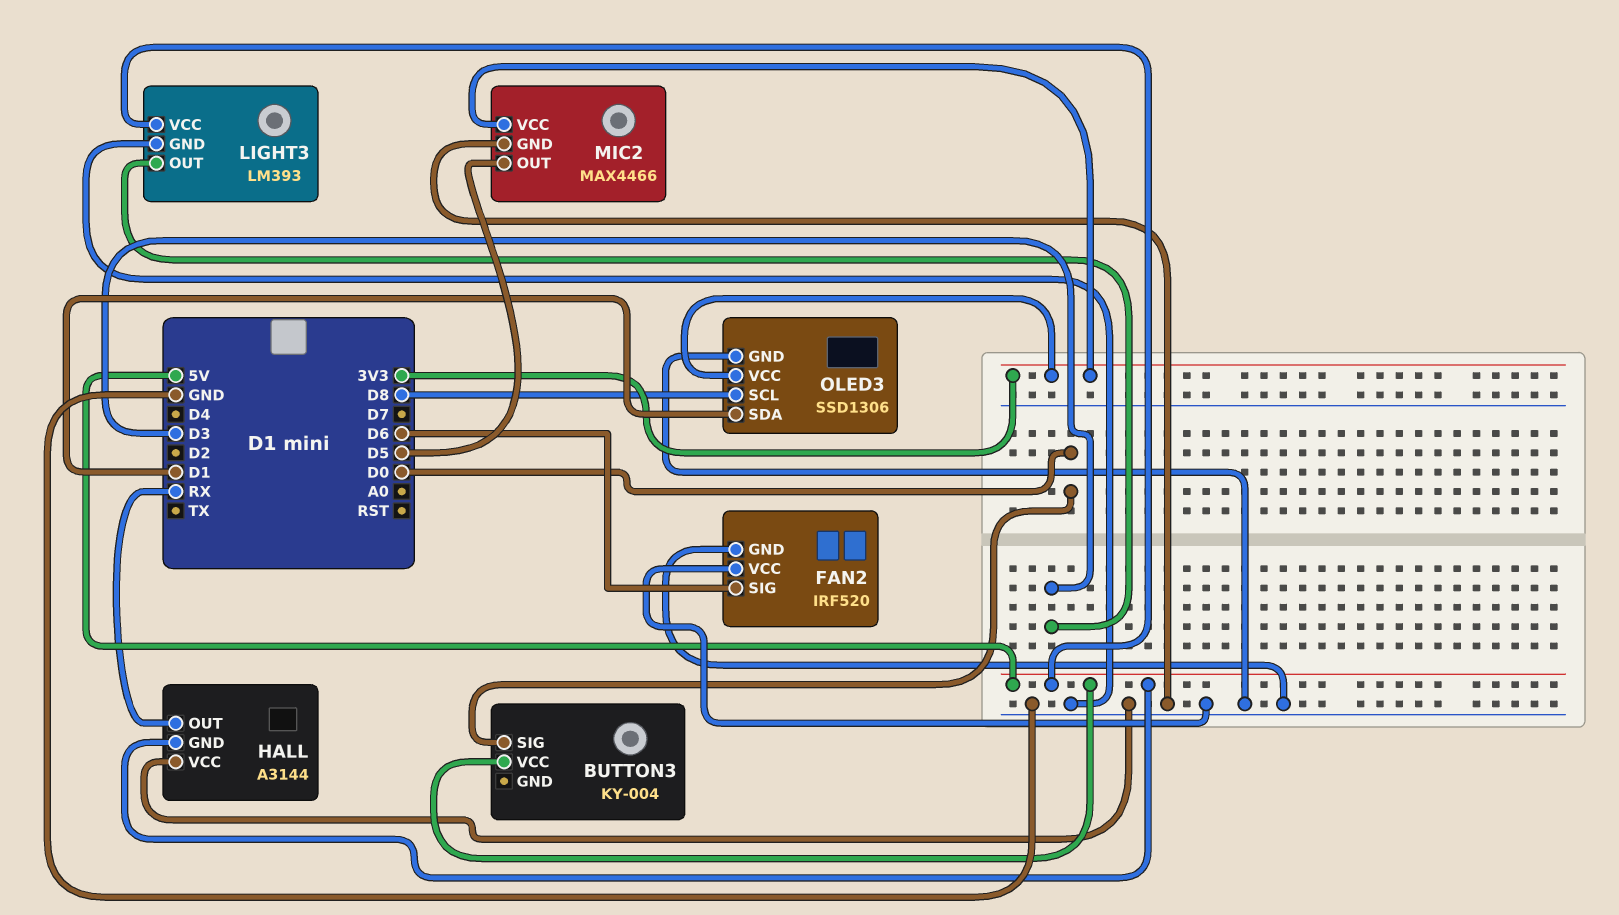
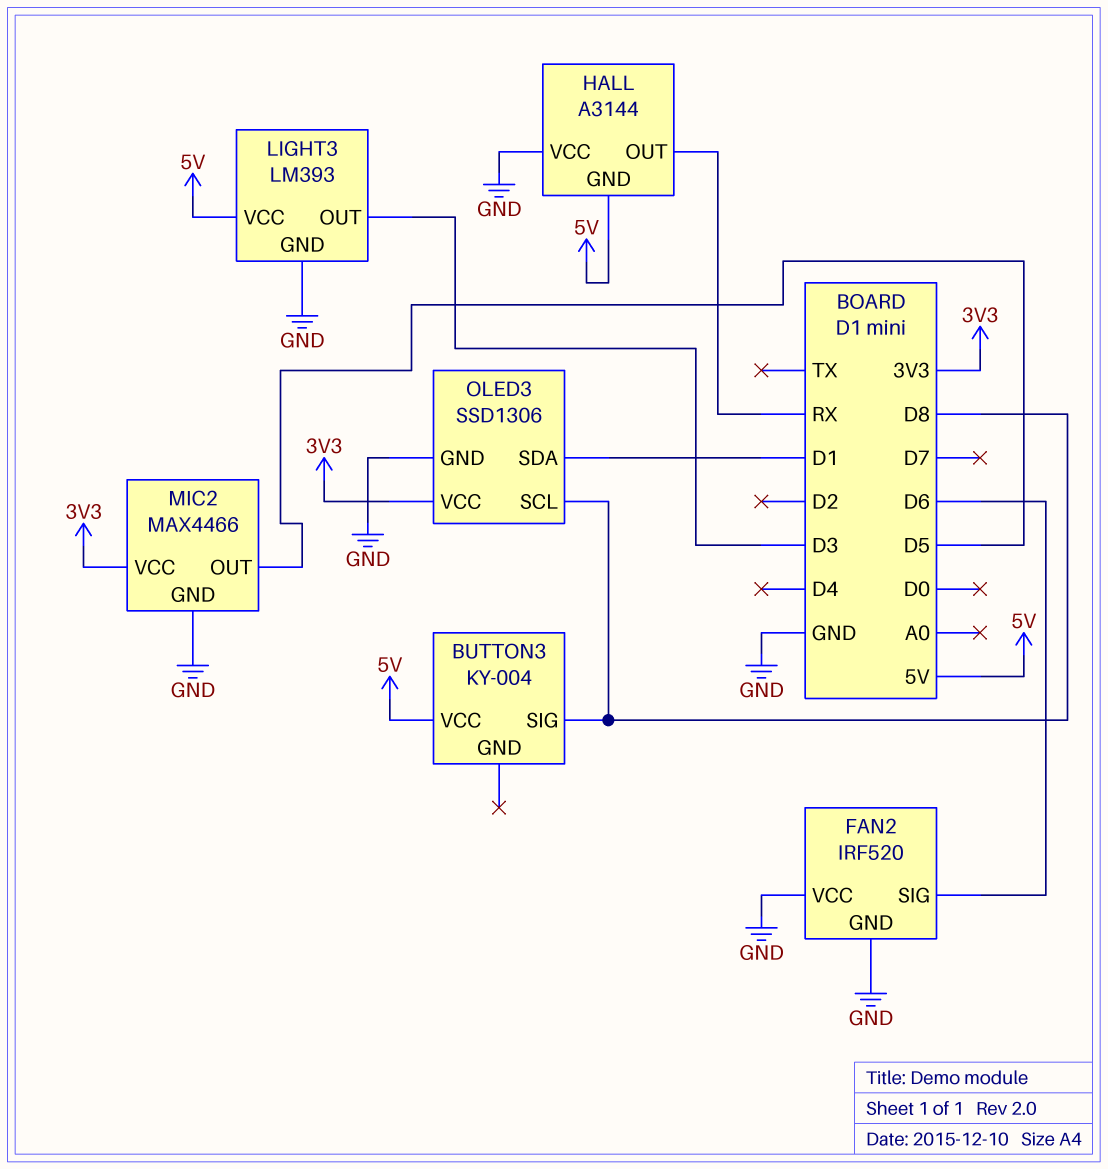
BUTTON3 pin SIG: D0 -> D8

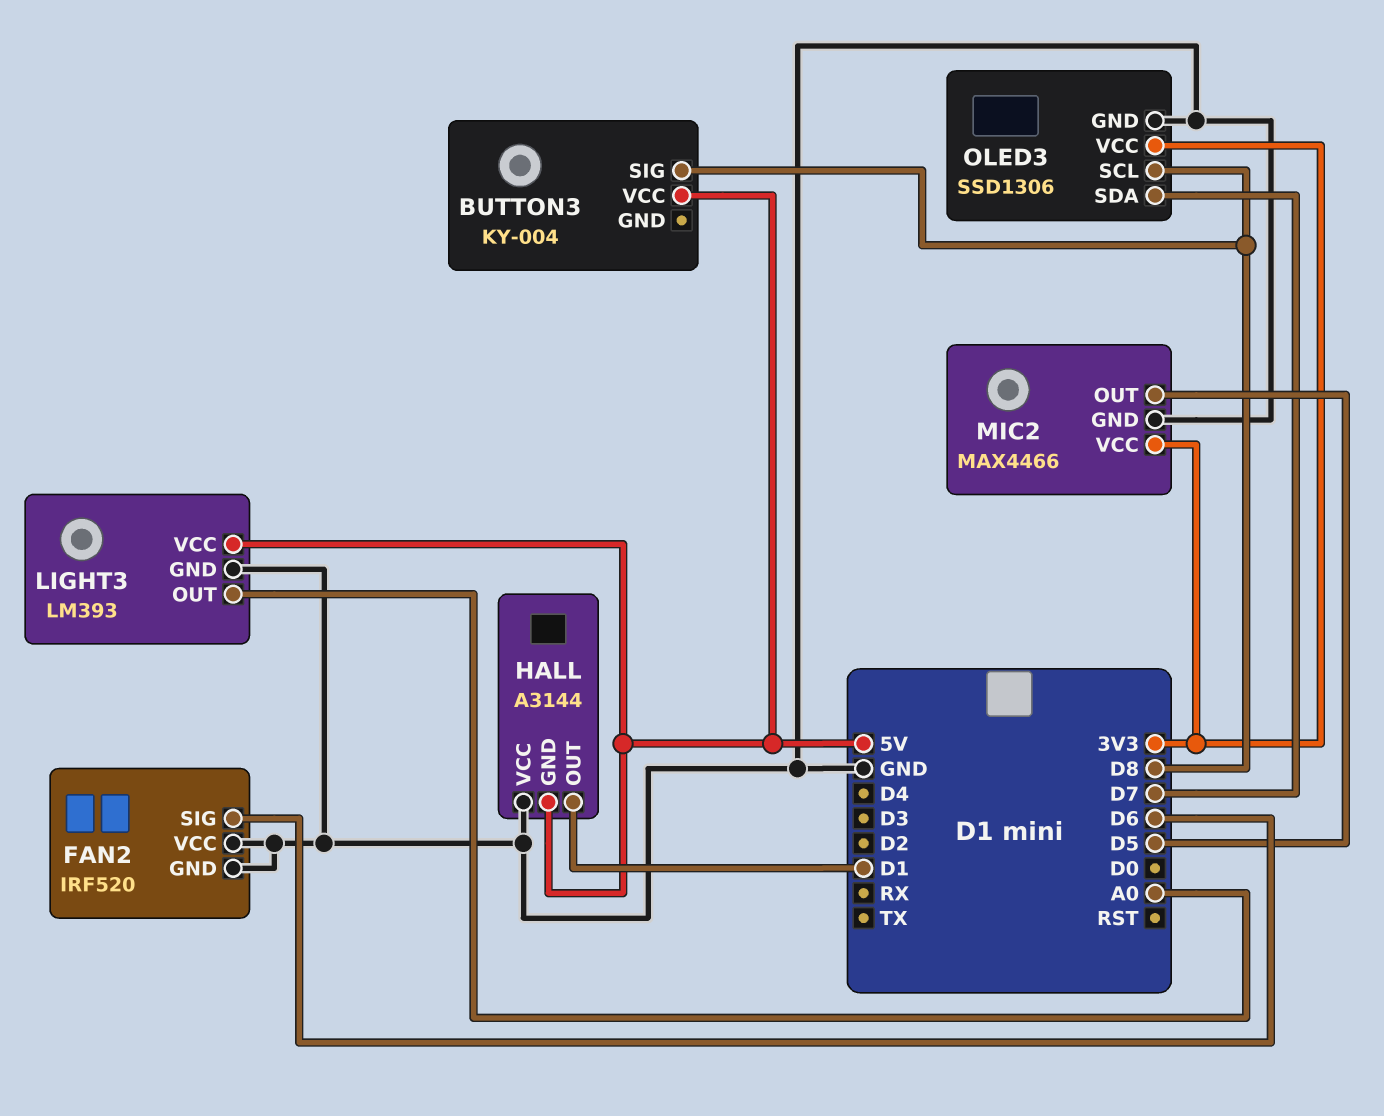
HALL pin OUT: RX -> D1
LIGHT3 pin OUT: D3 -> A0
OLED3 pin SDA: D1 -> D7

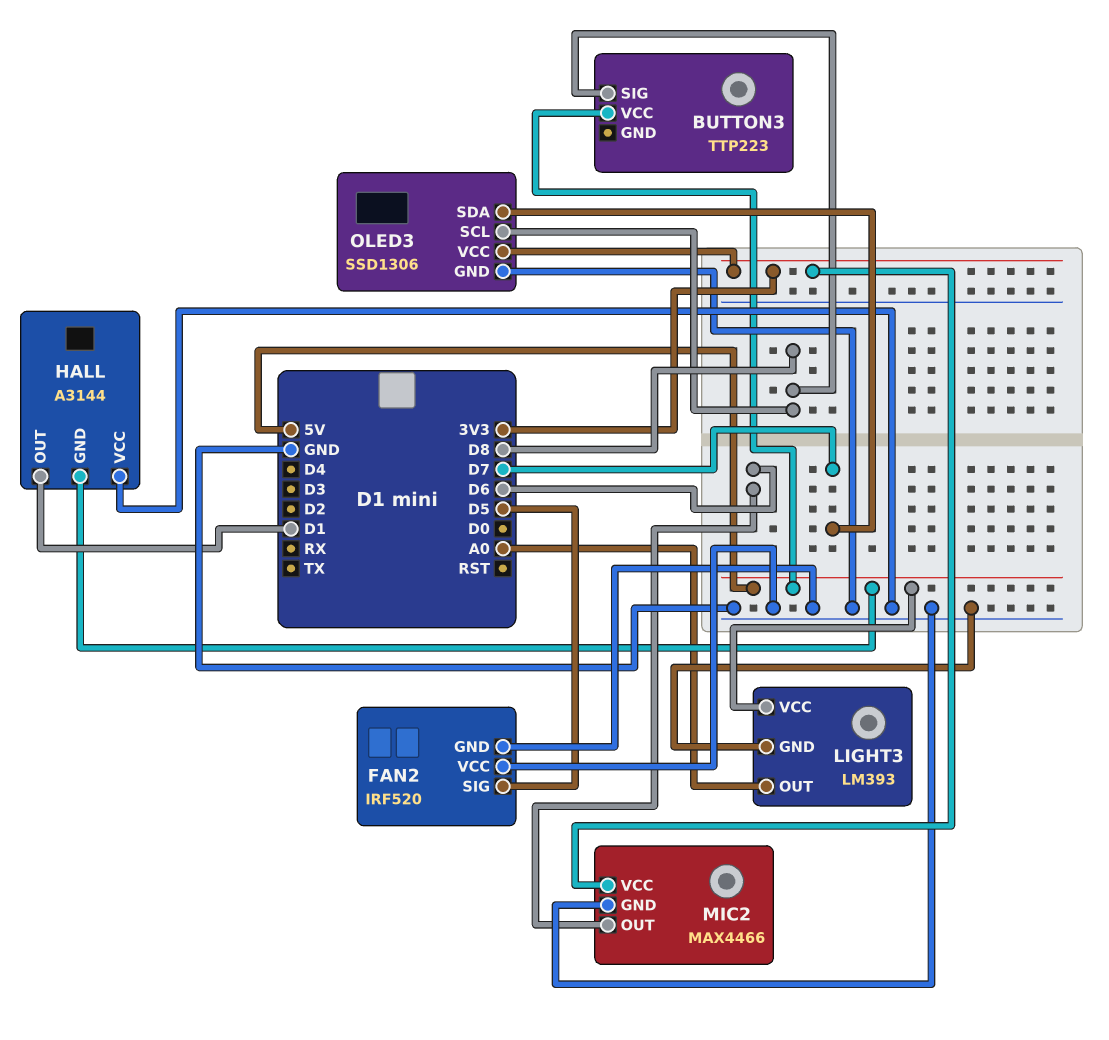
BUTTON3: KY-004 -> TTP223
FAN2 pin SIG: D6 -> D5
MIC2 pin OUT: D5 -> D6

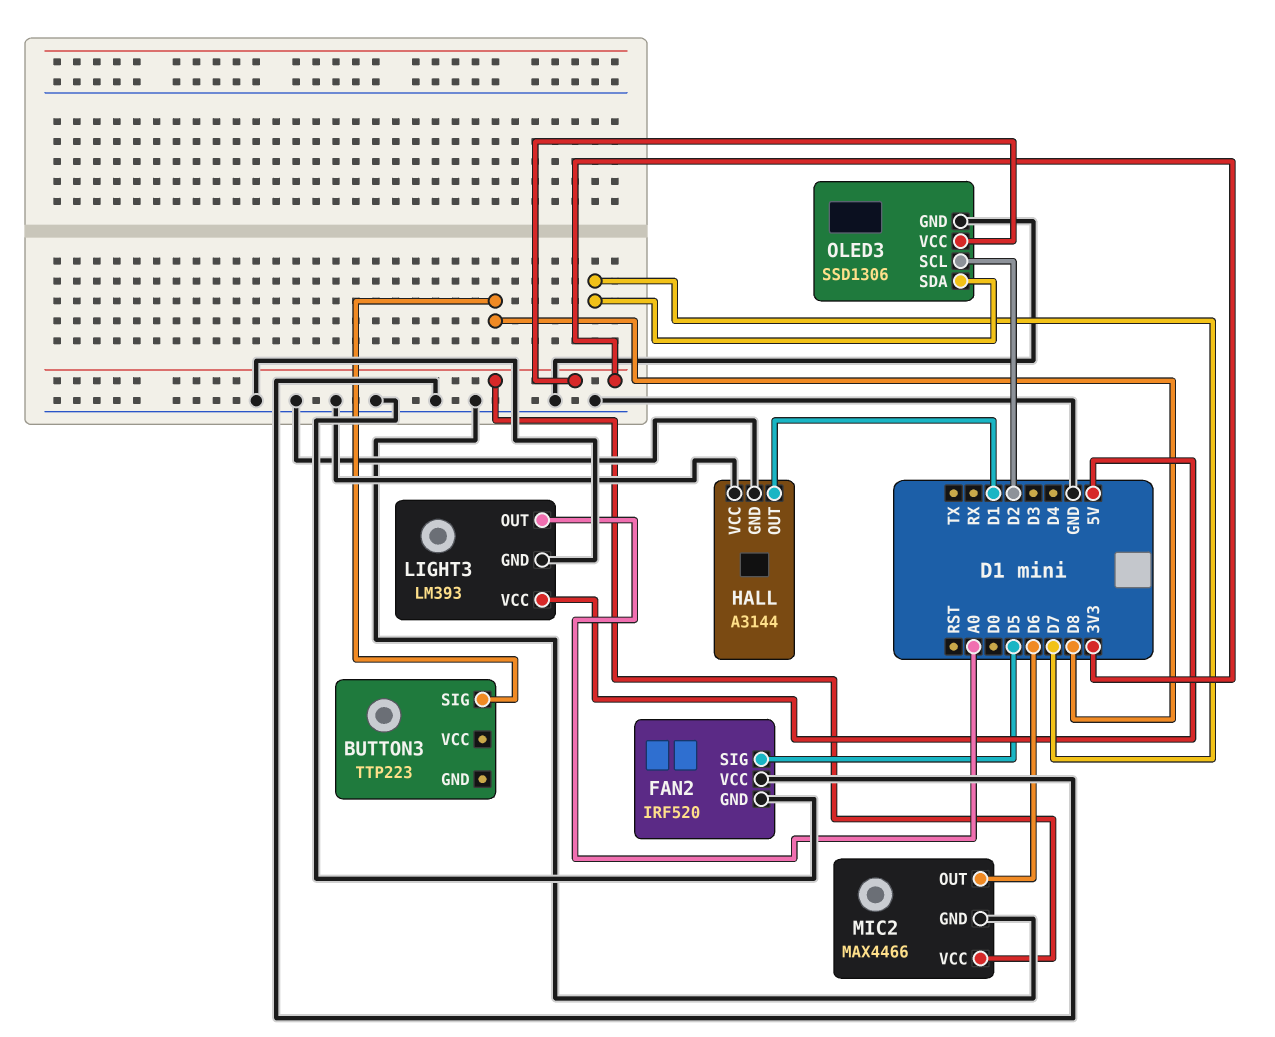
BUTTON3 pin VCC: 5V -> none
HALL pin GND: 5V -> GND
OLED3 pin SCL: D8 -> D2

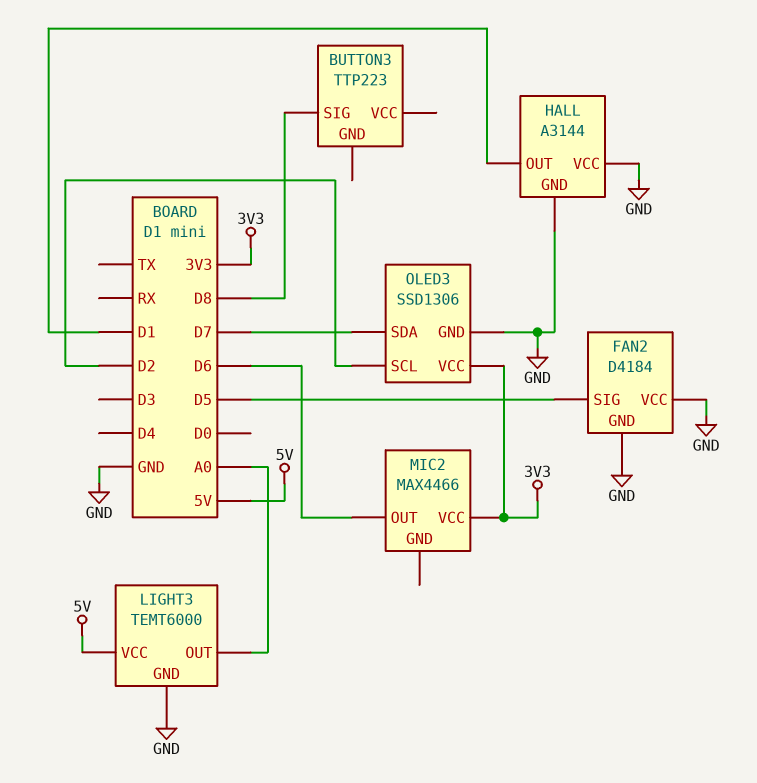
FAN2: IRF520 -> D4184
LIGHT3: LM393 -> TEMT6000
MIC2 pin GND: GND -> none

